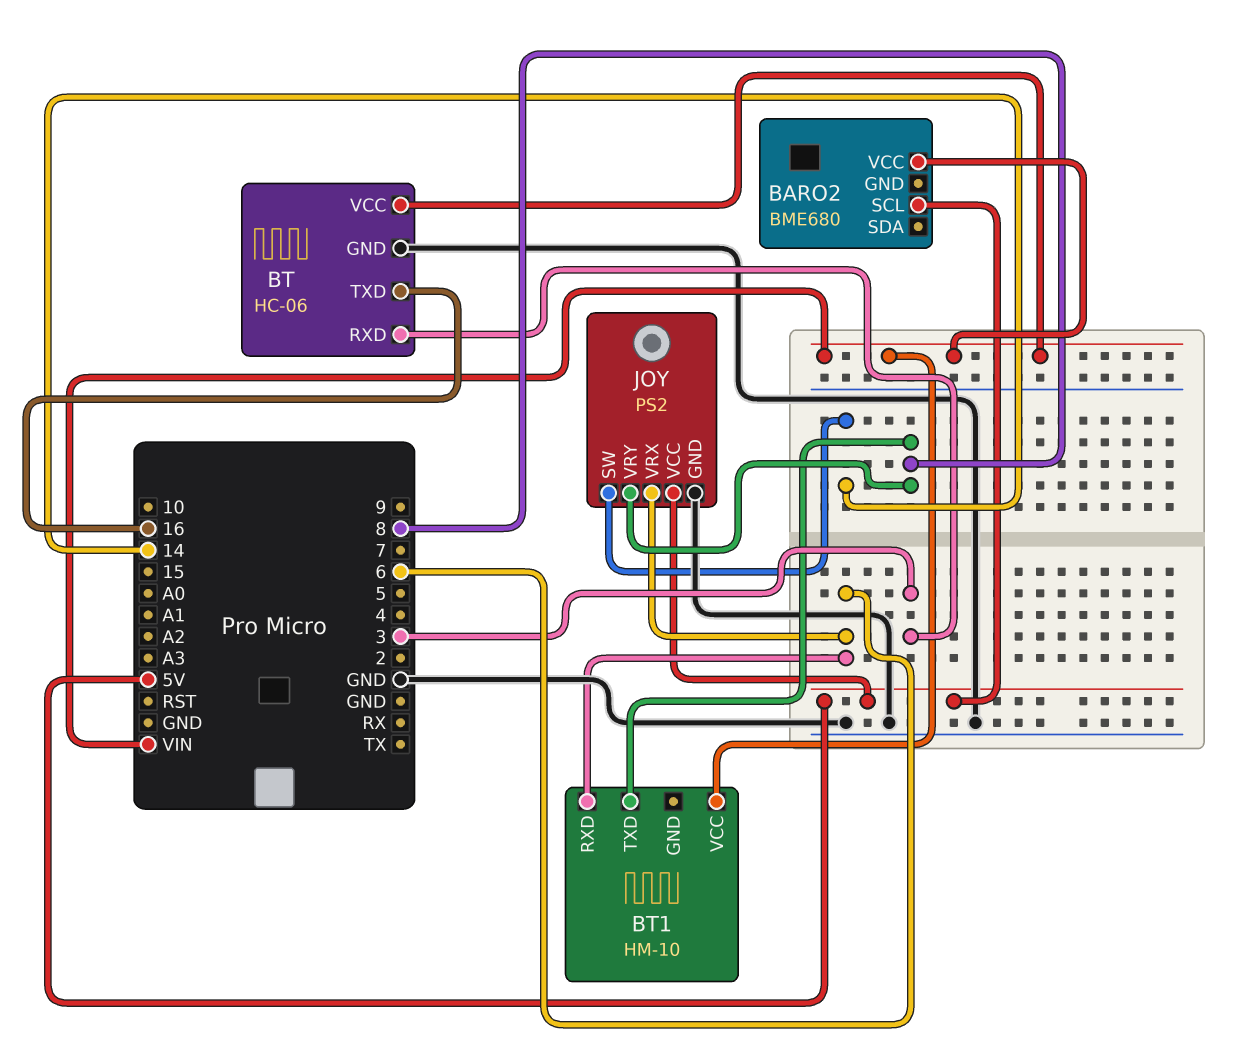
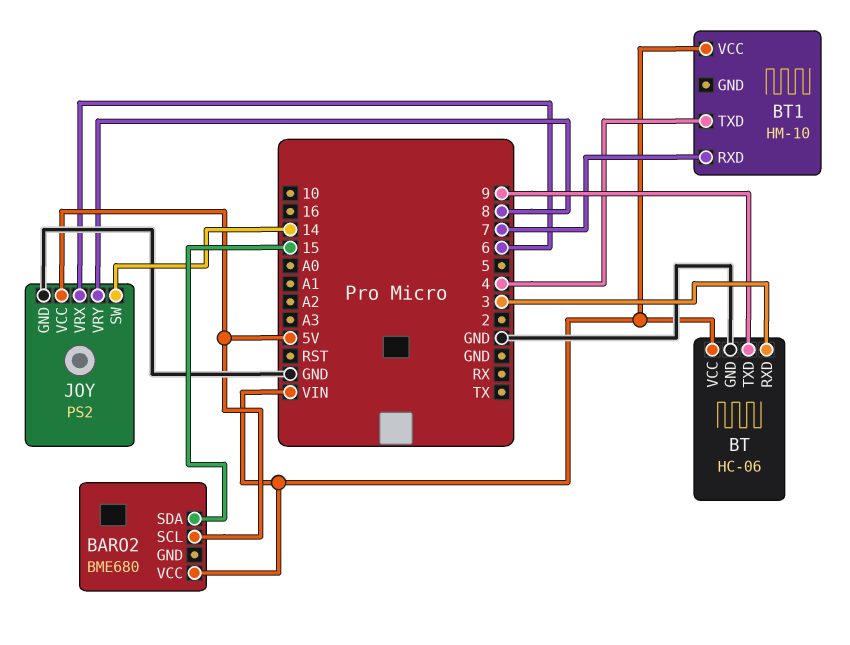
BARO2 pin SDA: none -> 15
BT pin TXD: 16 -> 9
BT1 pin RXD: 6 -> 7
BT1 pin TXD: 8 -> 4

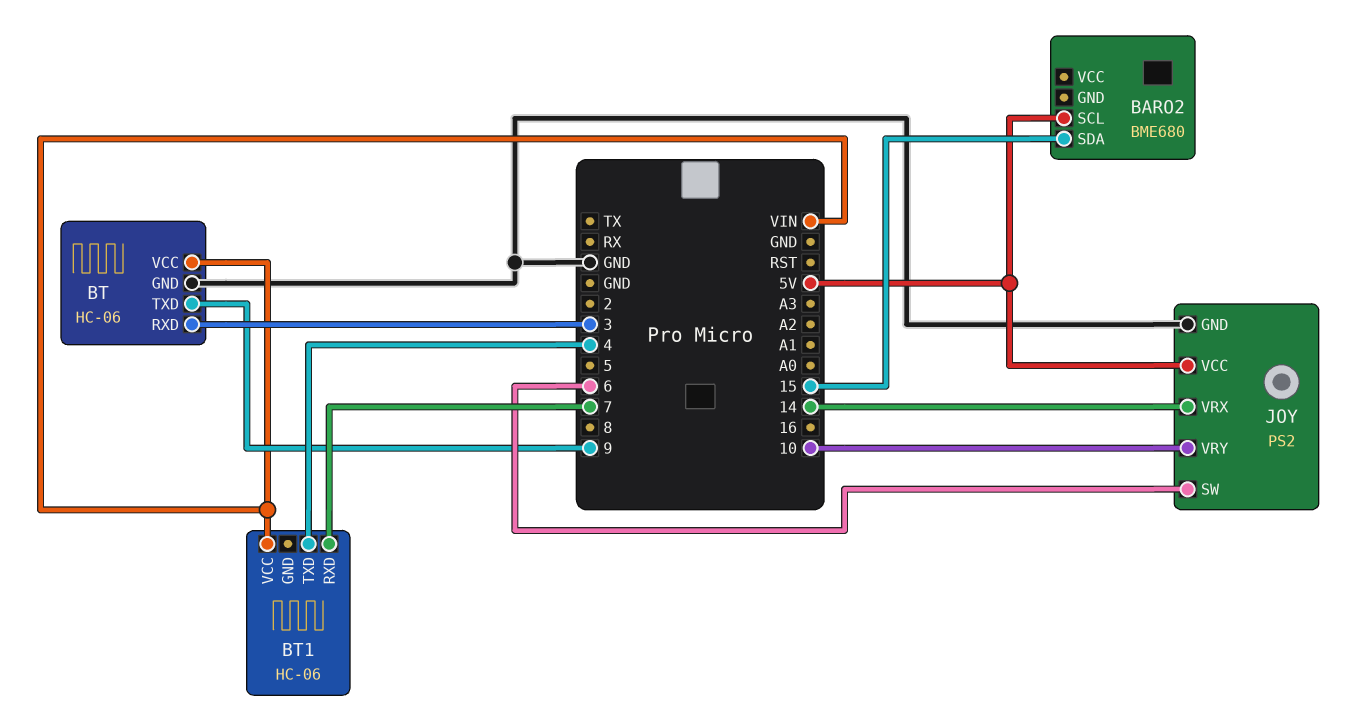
BARO2 pin VCC: VIN -> none
BT1: HM-10 -> HC-06
JOY pin SW: 14 -> 6
JOY pin VRX: 6 -> 14
JOY pin VRY: 8 -> 10

